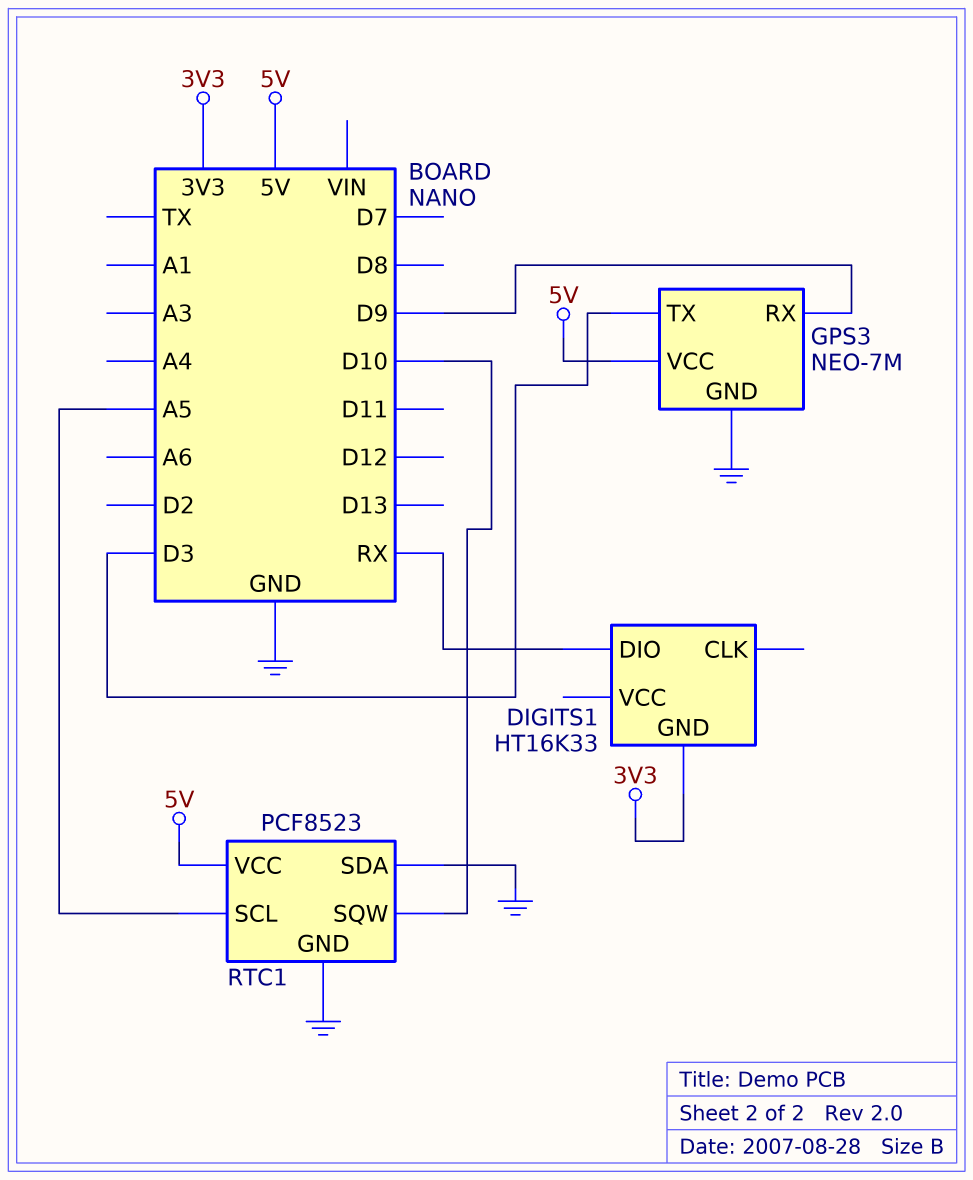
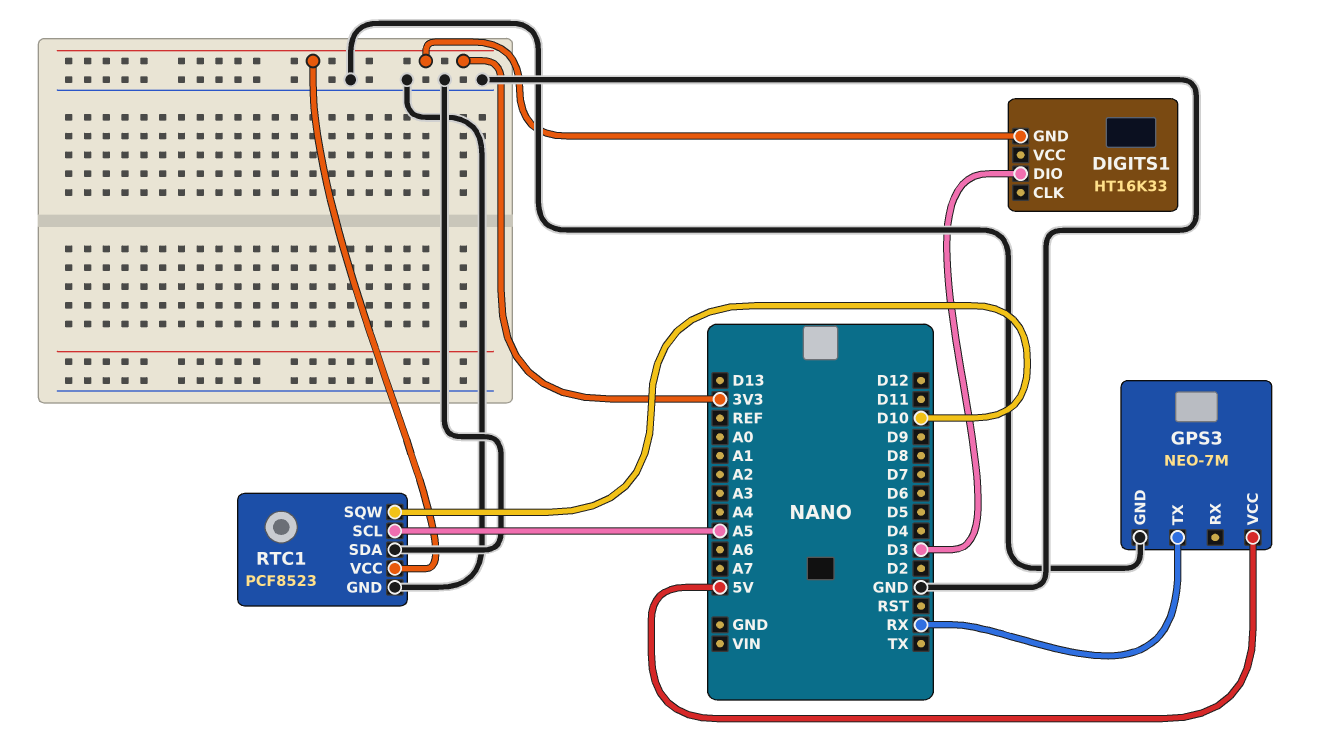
DIGITS1 pin DIO: RX -> D3
GPS3 pin RX: D9 -> none
GPS3 pin TX: D3 -> RX
RTC1 pin VCC: 5V -> 3V3

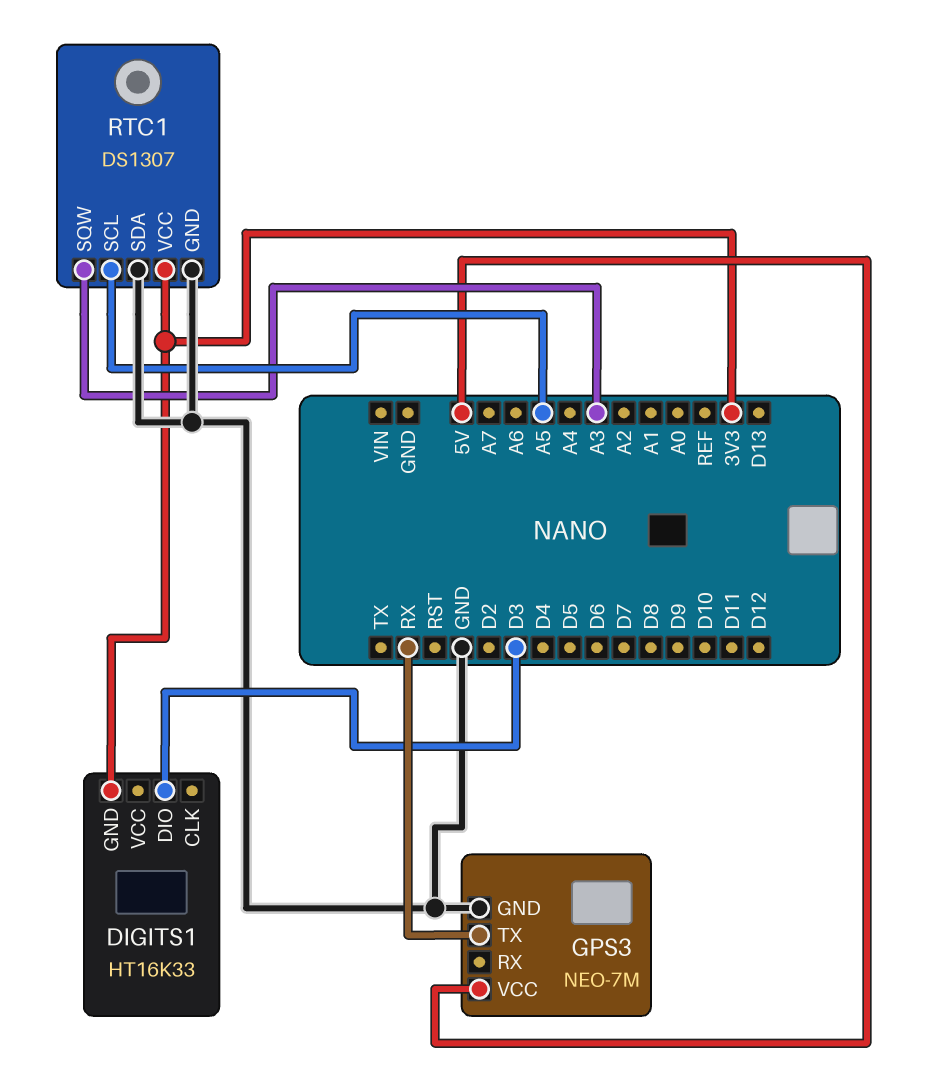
RTC1: PCF8523 -> DS1307
RTC1 pin SQW: D10 -> A3

